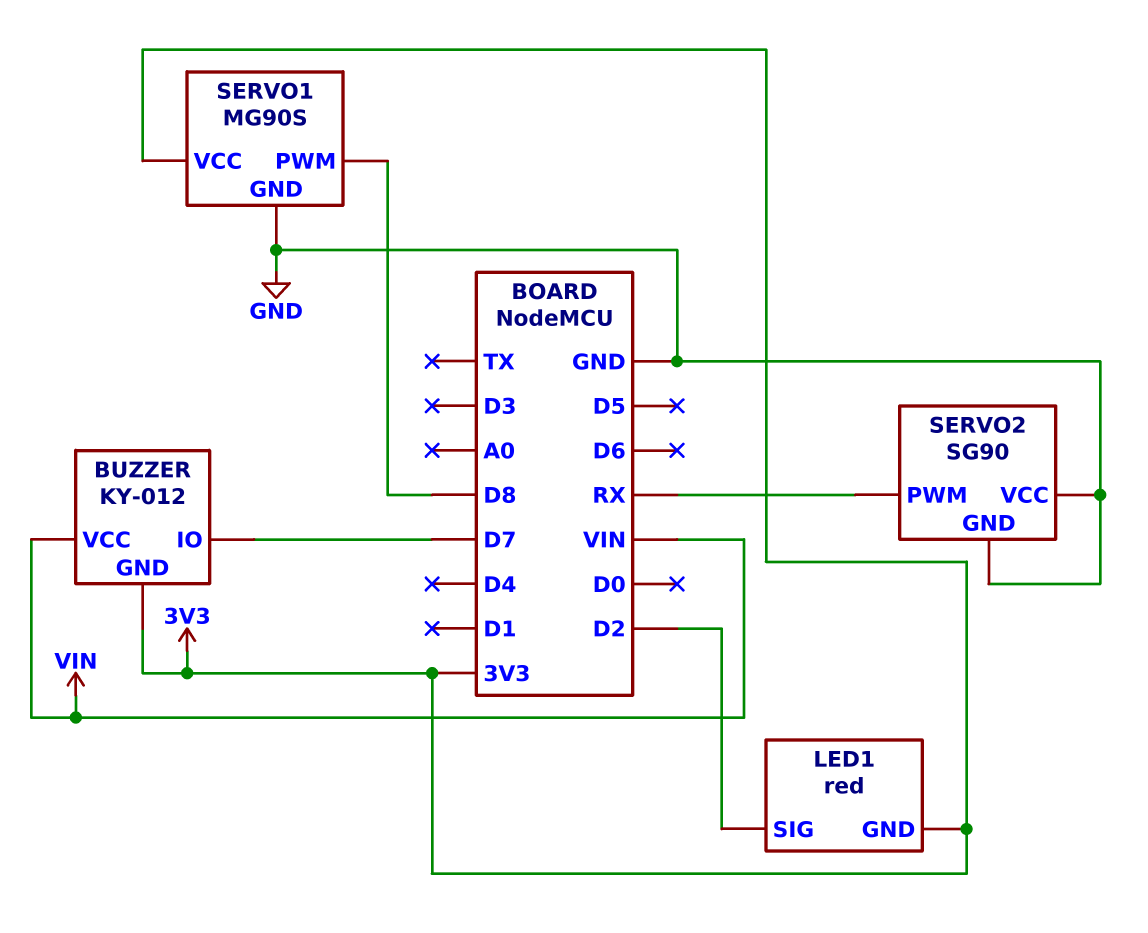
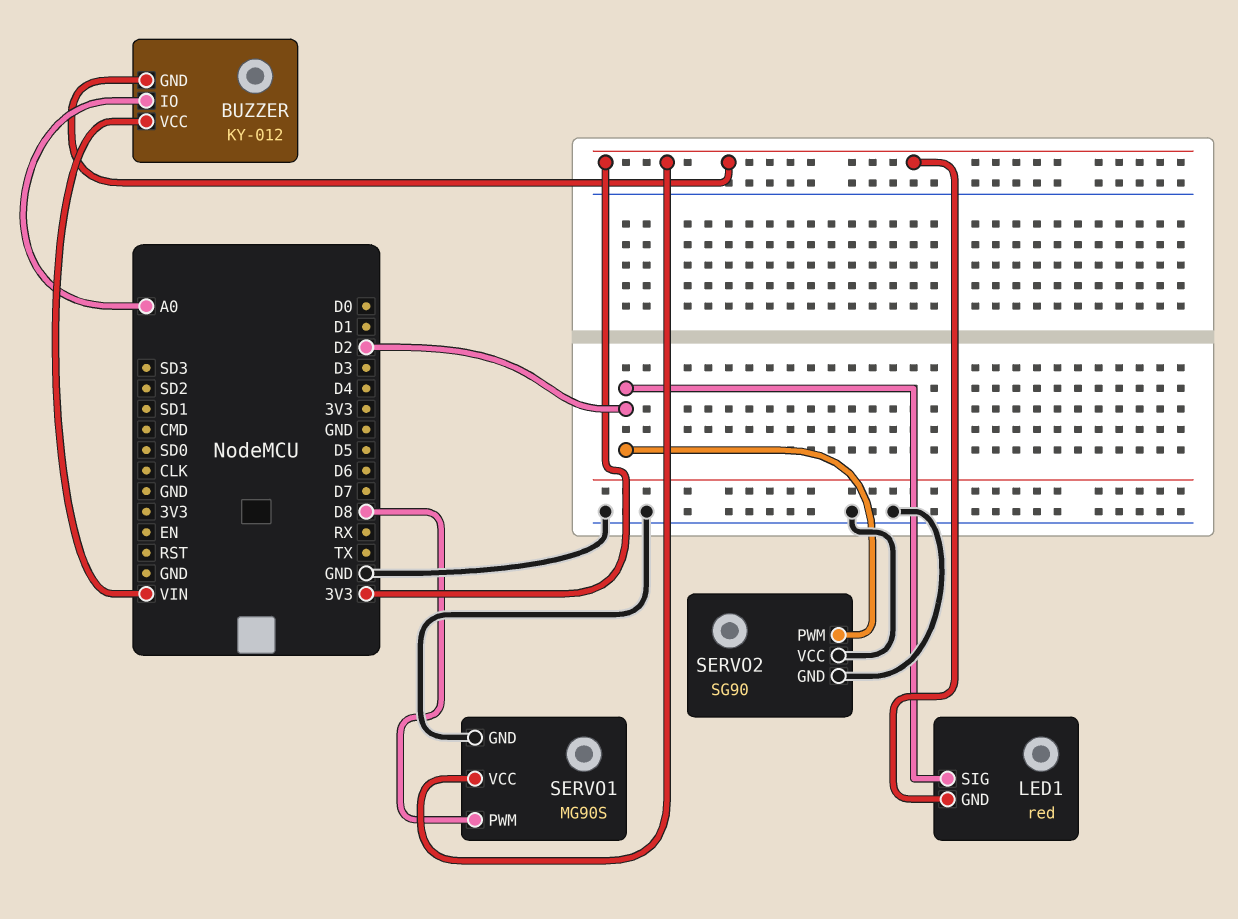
BUZZER pin IO: D7 -> A0
SERVO2 pin PWM: RX -> D2

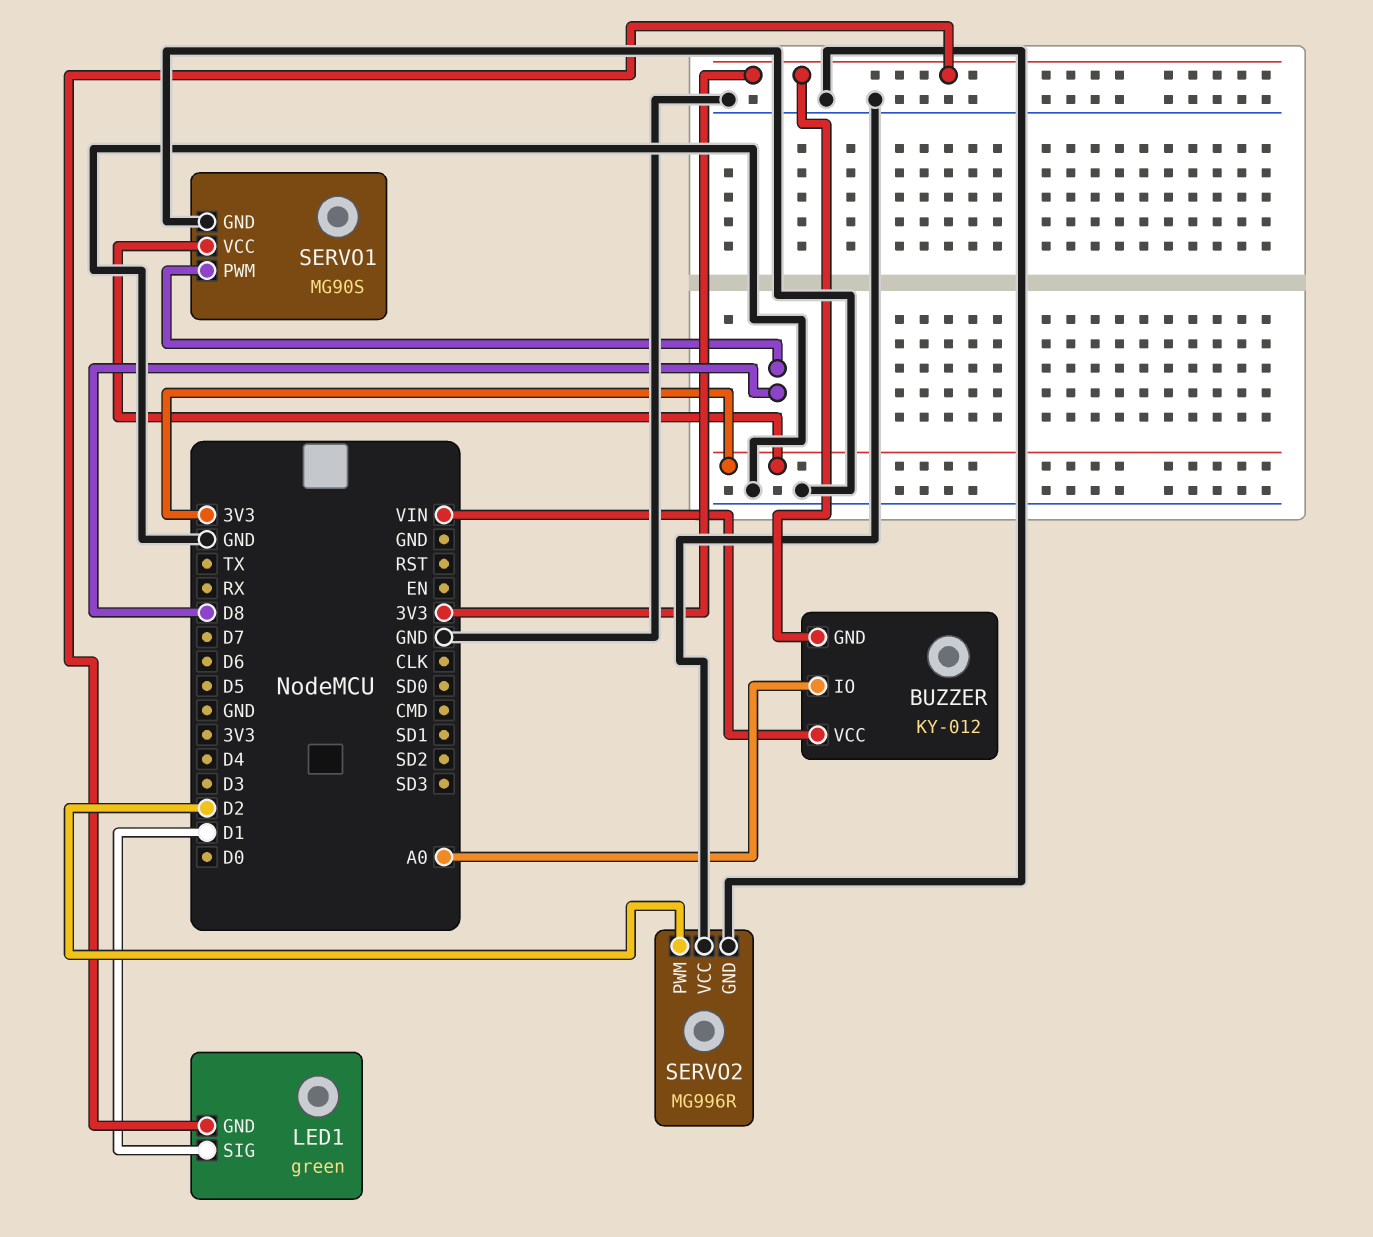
LED1: red -> green
LED1 pin SIG: D2 -> D1
SERVO2: SG90 -> MG996R

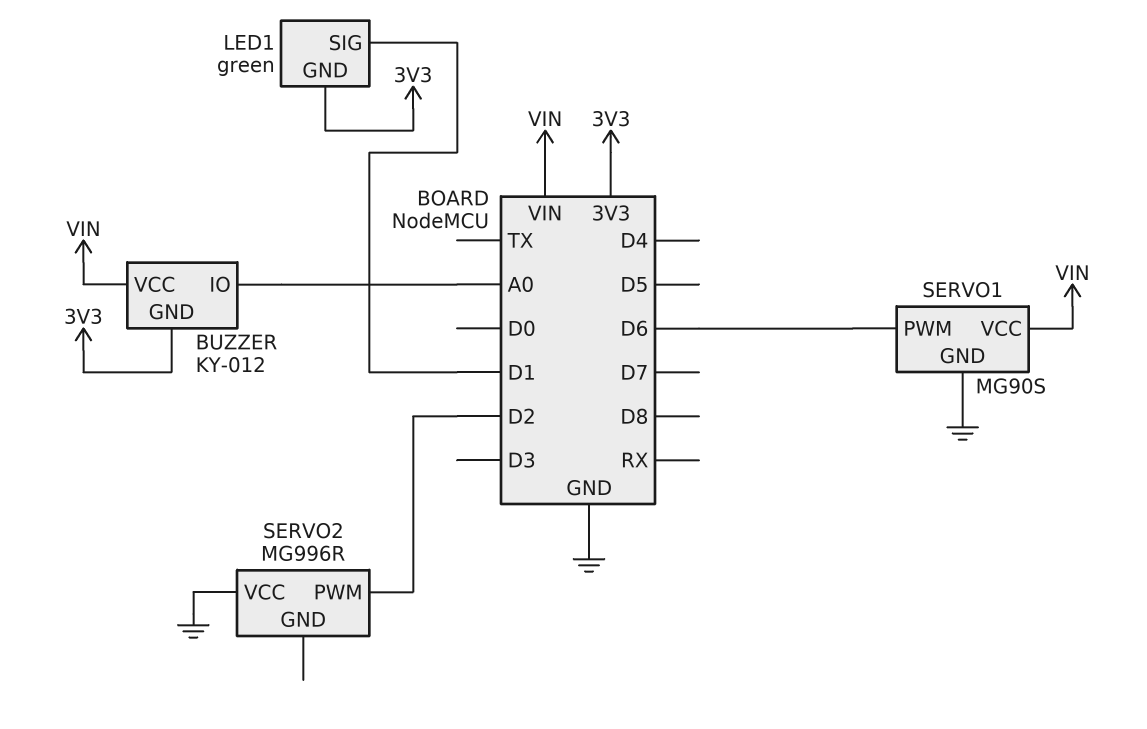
SERVO1 pin PWM: D8 -> D6
SERVO1 pin VCC: 3V3 -> VIN
SERVO2 pin GND: GND -> none

